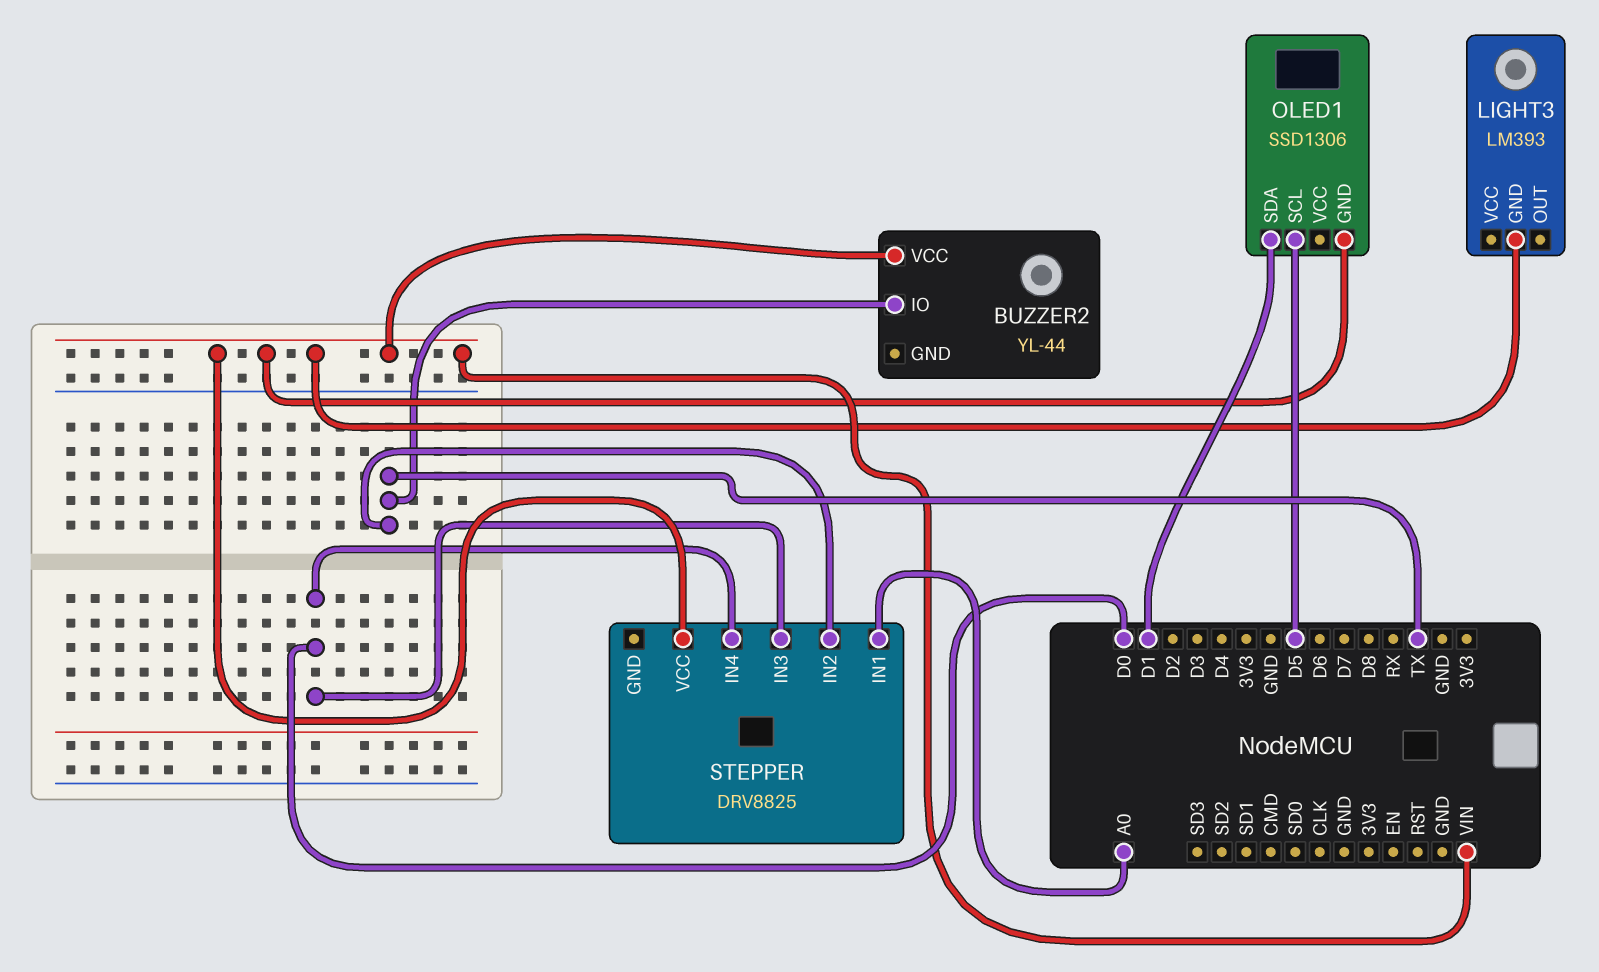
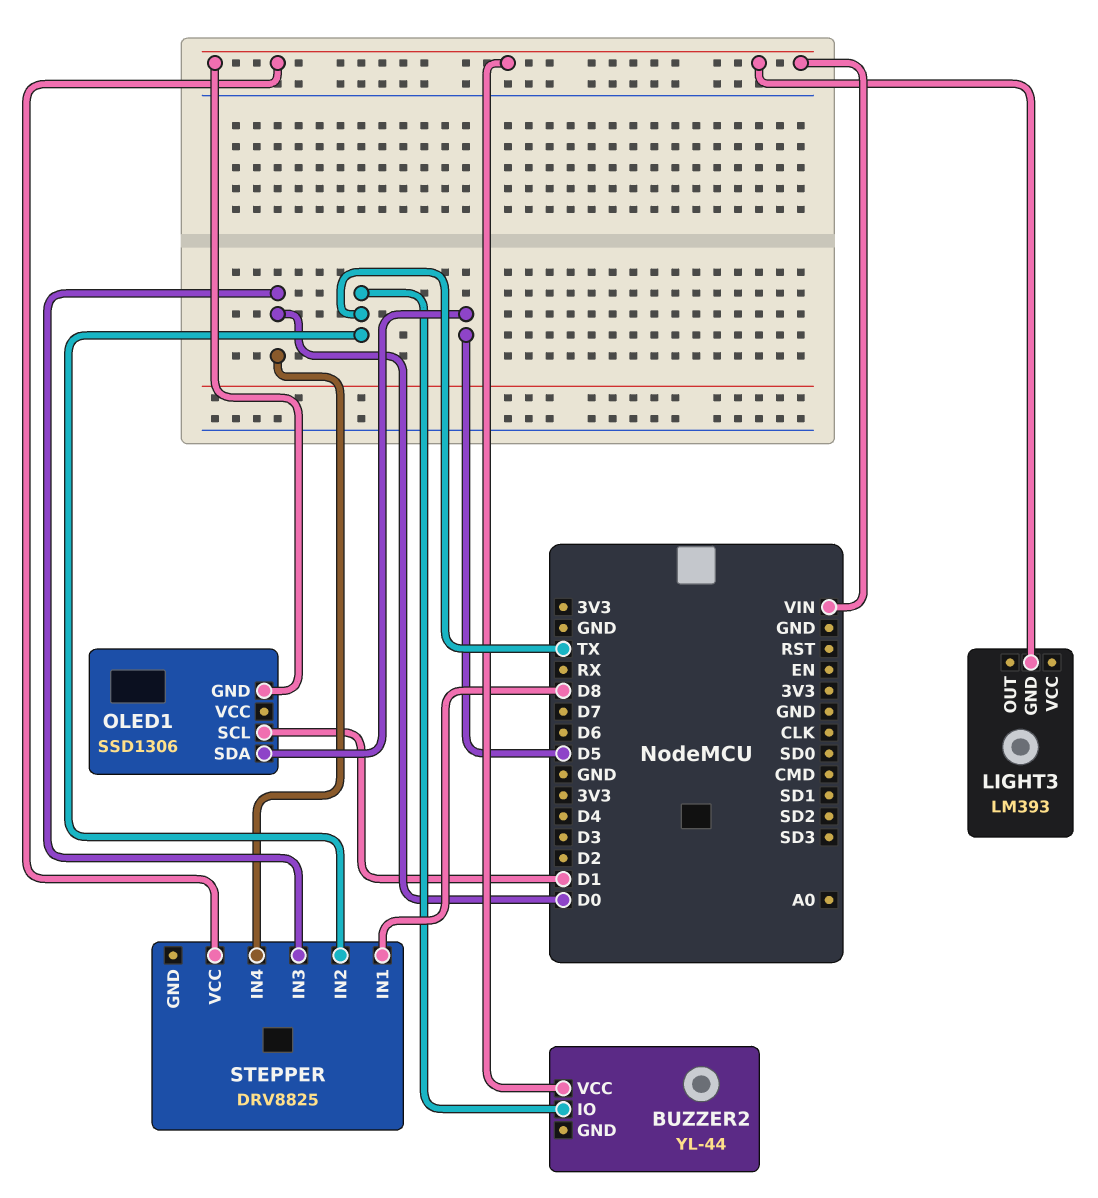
OLED1 pin SCL: D5 -> D1
OLED1 pin SDA: D1 -> D5
STEPPER pin IN1: A0 -> D8

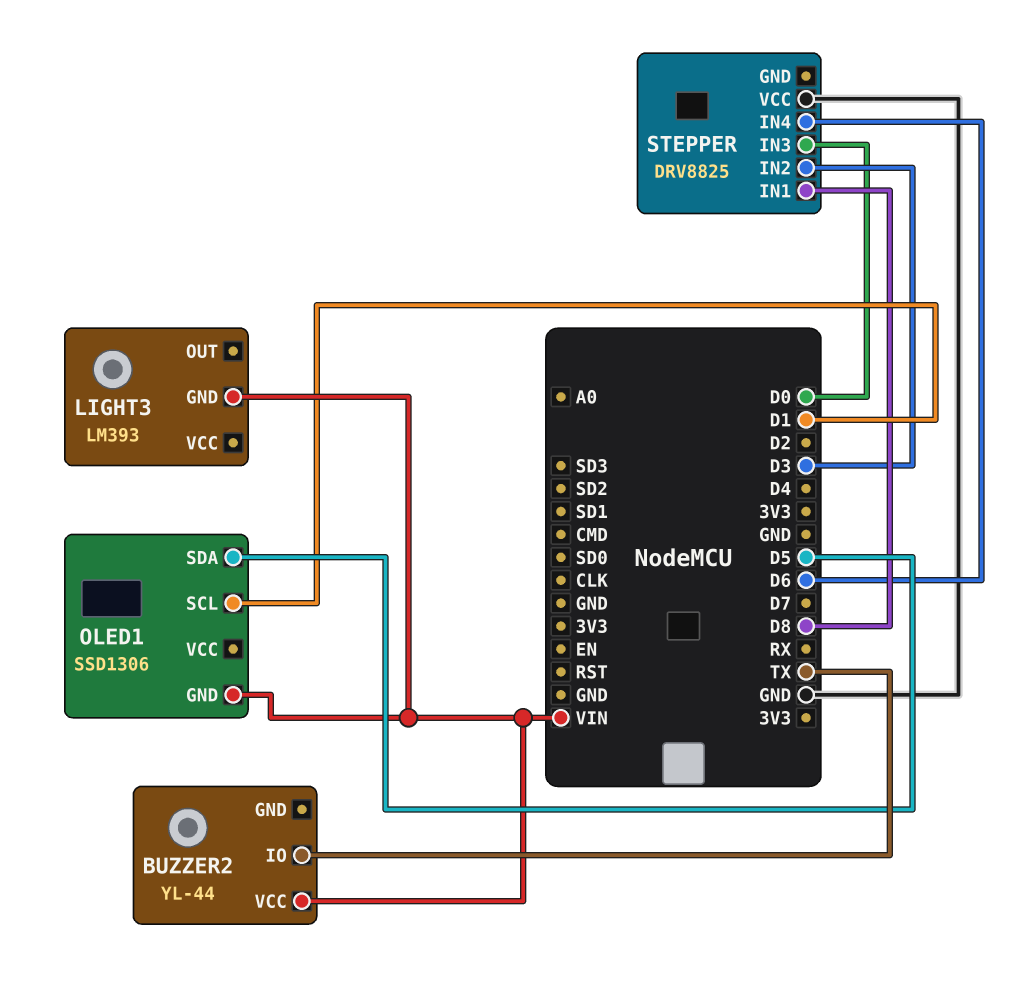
STEPPER pin IN2: TX -> D3
STEPPER pin IN4: D0 -> D6
STEPPER pin VCC: VIN -> GND

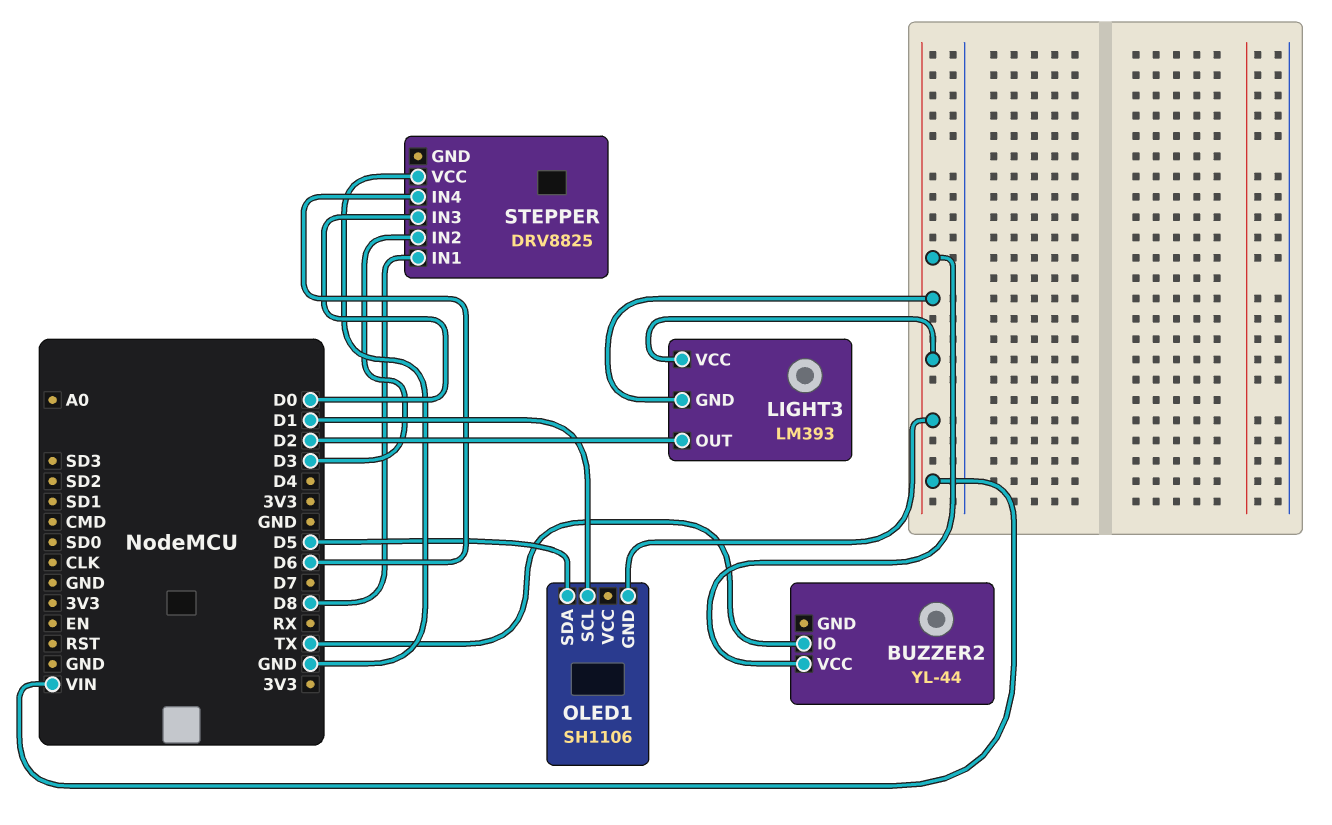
LIGHT3 pin OUT: none -> D2
LIGHT3 pin VCC: none -> VIN
OLED1: SSD1306 -> SH1106

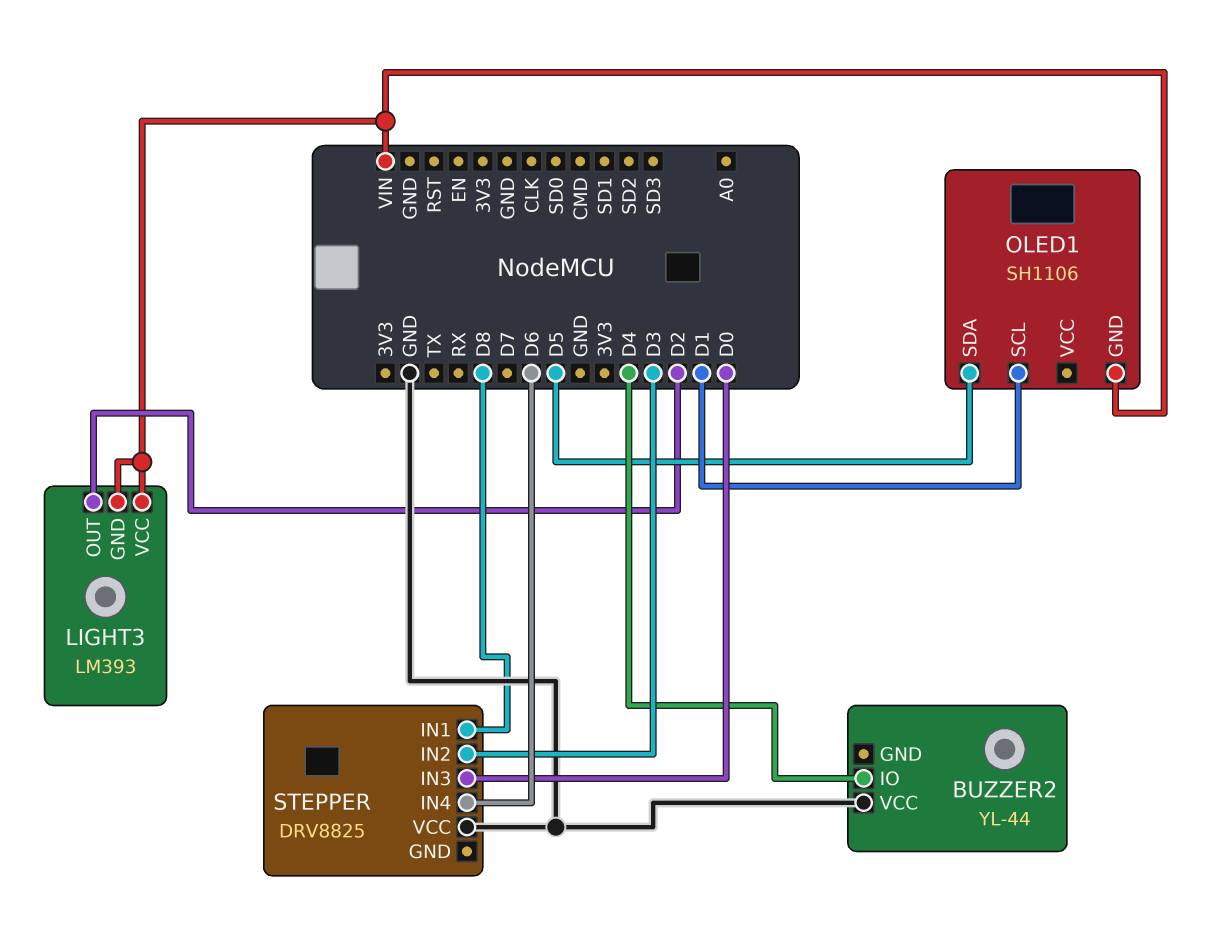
BUZZER2 pin IO: TX -> D4
BUZZER2 pin VCC: VIN -> GND

